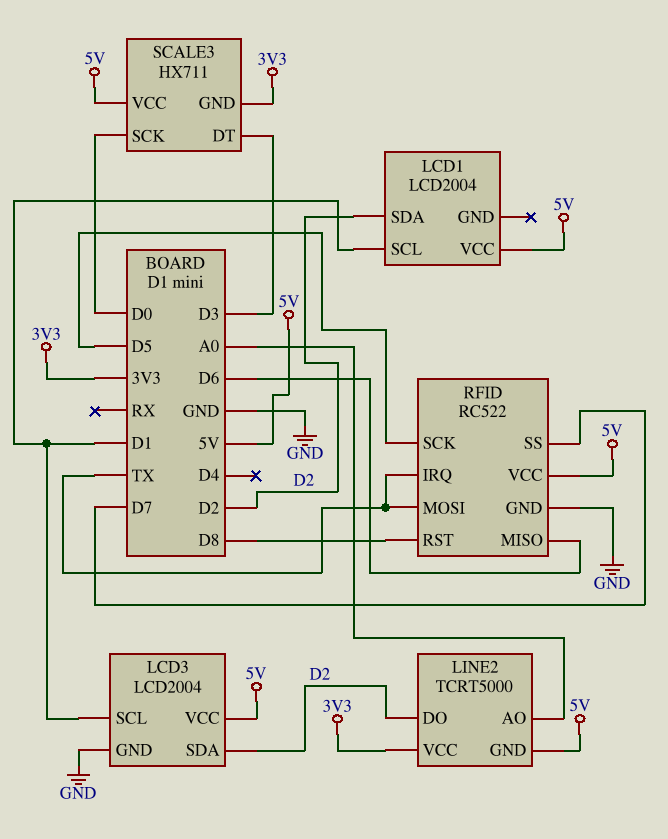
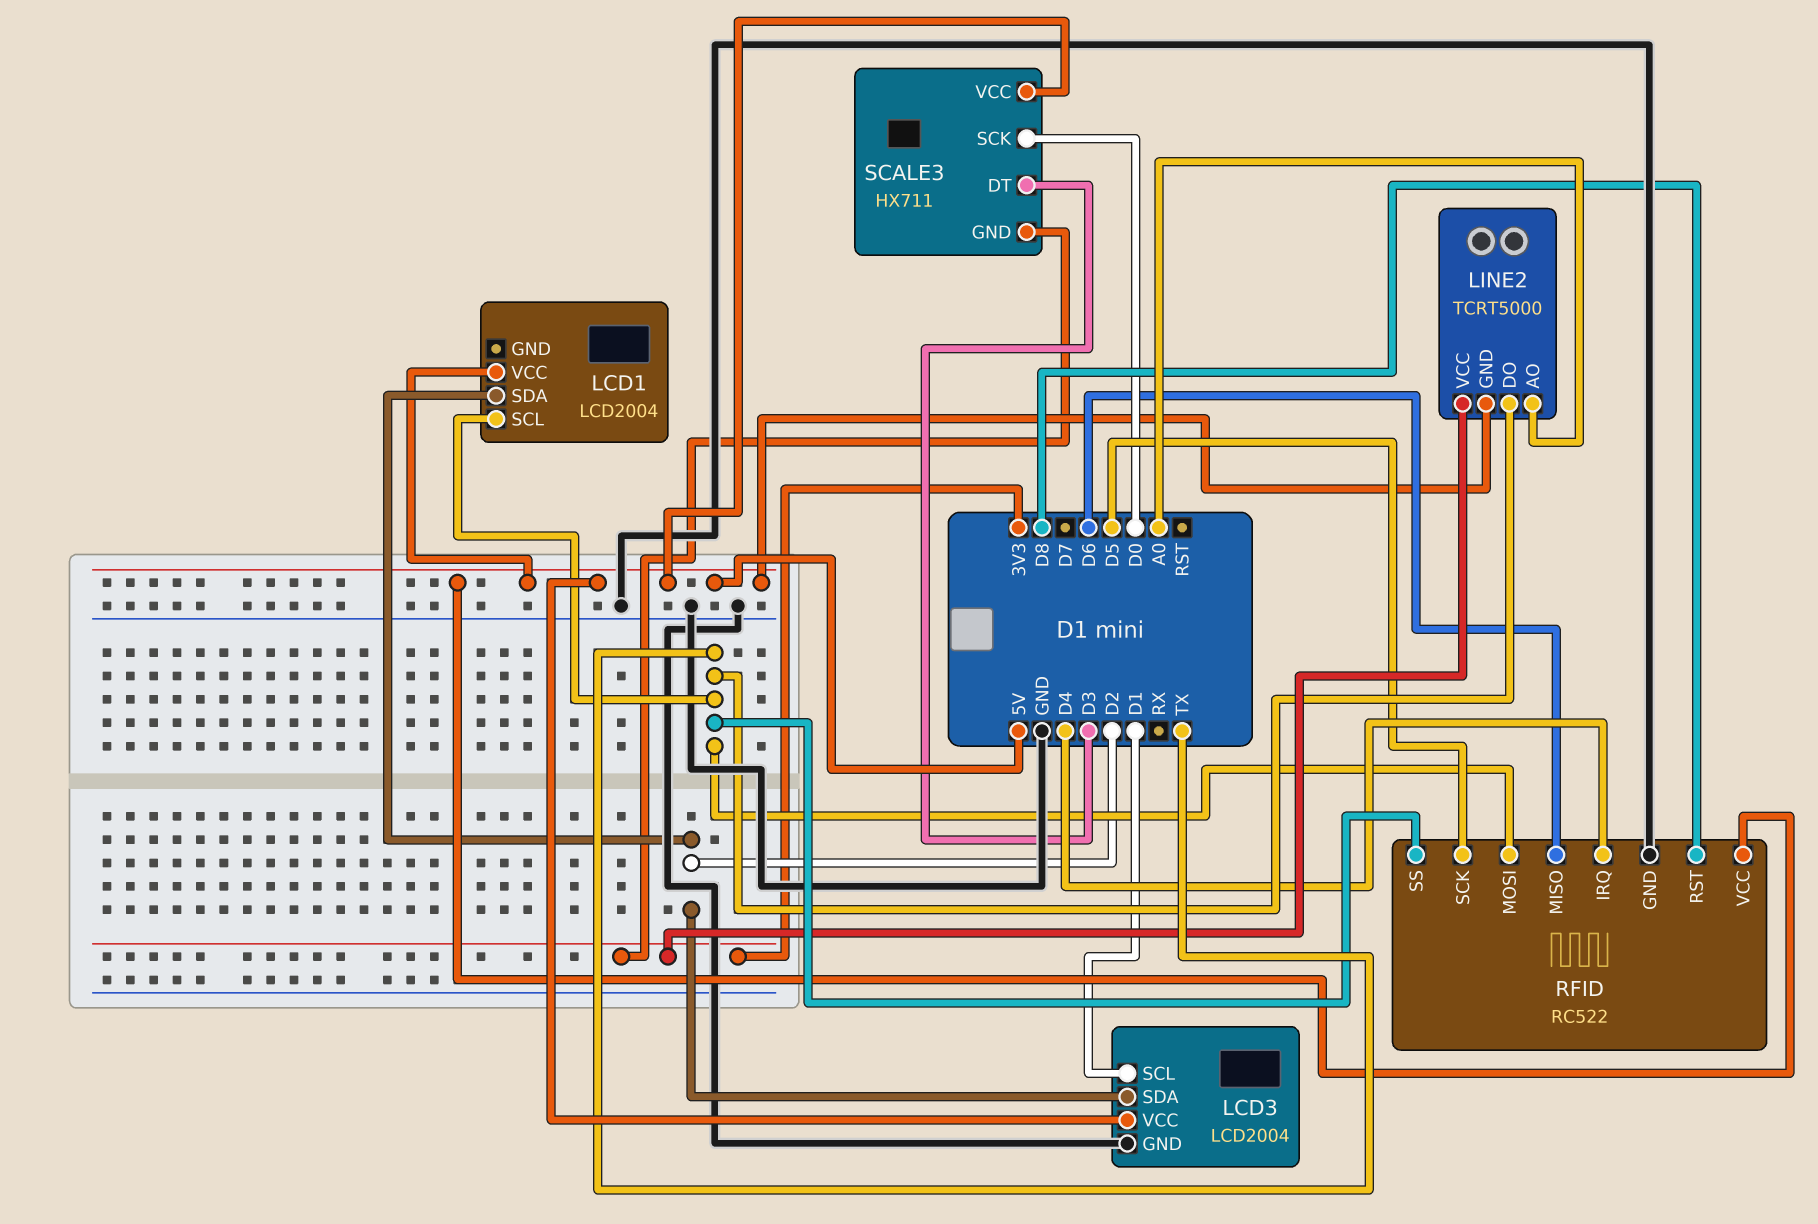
LCD1 pin SCL: D1 -> TX
LINE2 pin DO: D2 -> TX
RFID pin IRQ: TX -> D4
RFID pin SS: D7 -> TX

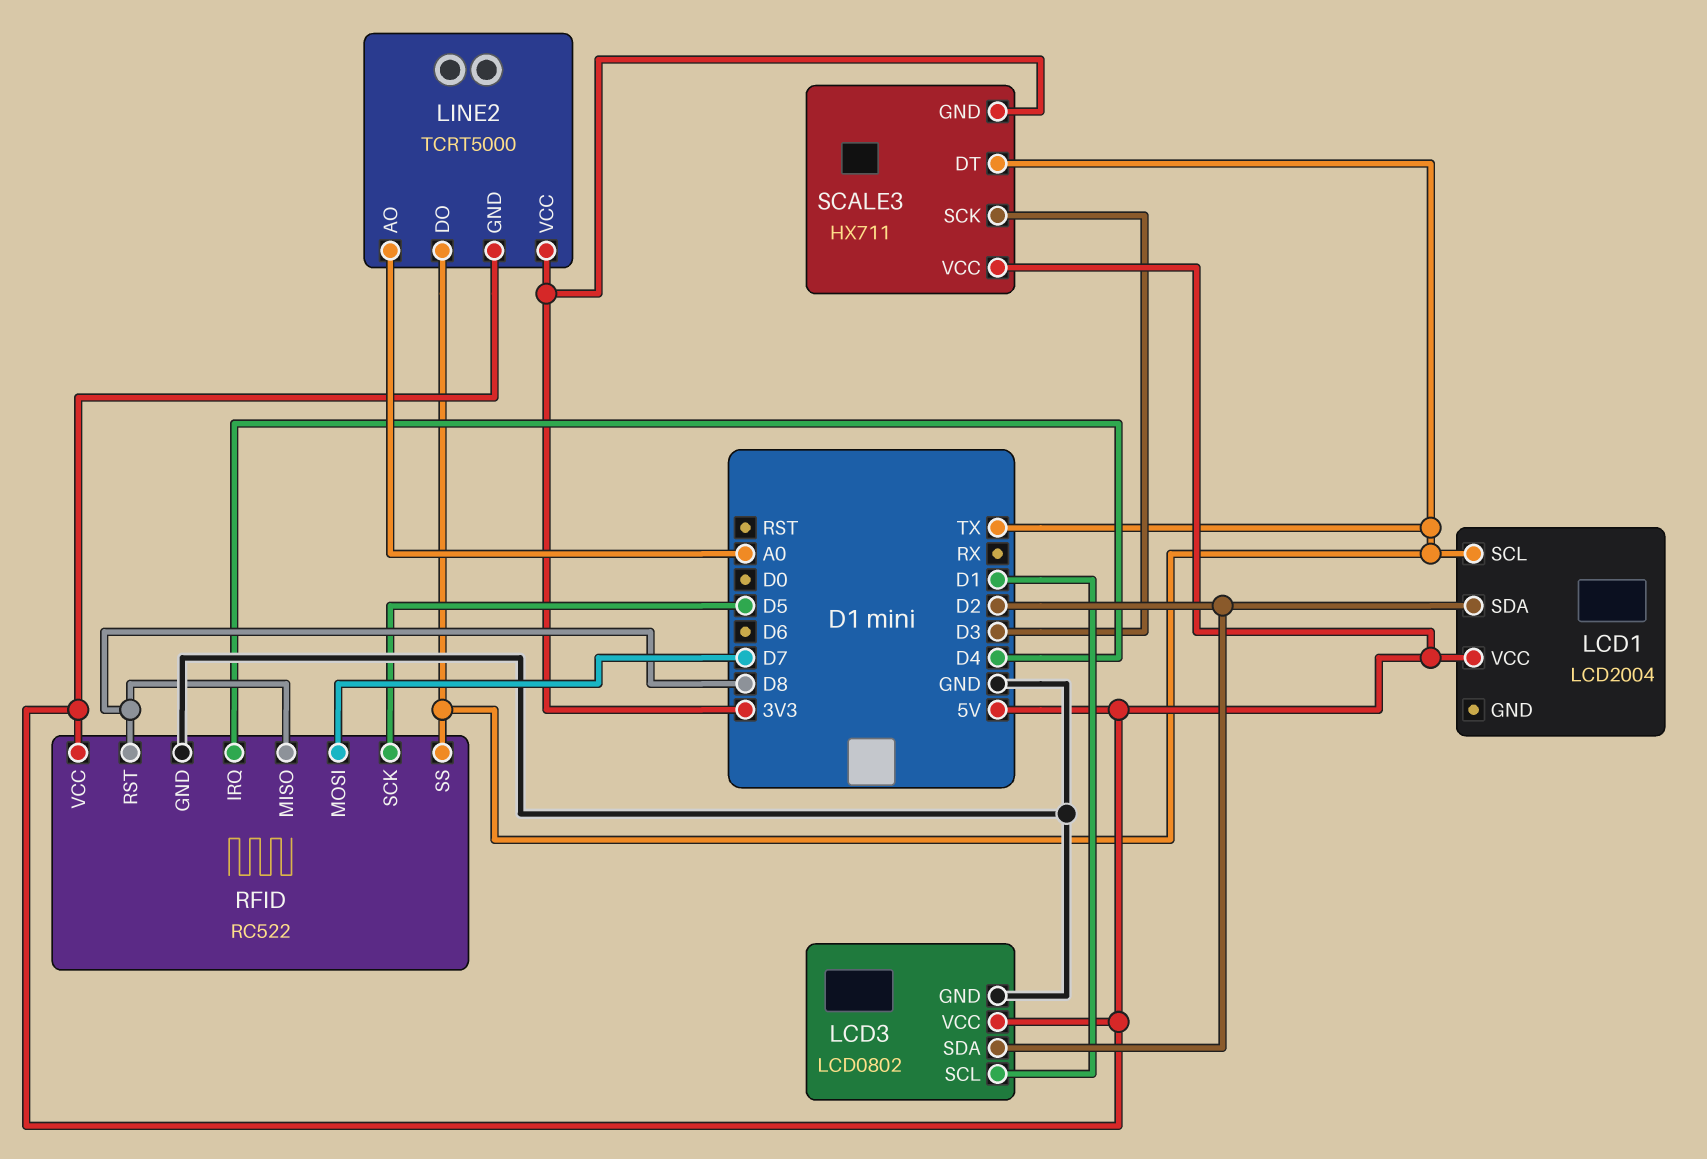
LCD3: LCD2004 -> LCD0802
RFID pin MISO: D6 -> D8
RFID pin MOSI: TX -> D7
SCALE3 pin DT: D3 -> TX
SCALE3 pin SCK: D0 -> D3

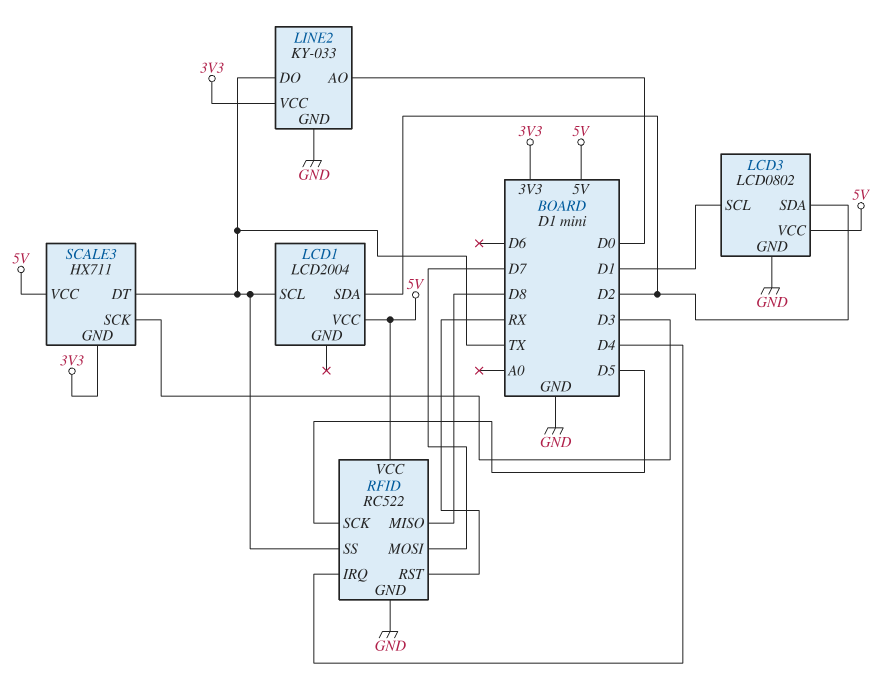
LINE2: TCRT5000 -> KY-033
LINE2 pin AO: A0 -> D0
LINE2 pin GND: 5V -> GND
RFID pin RST: D8 -> RX

